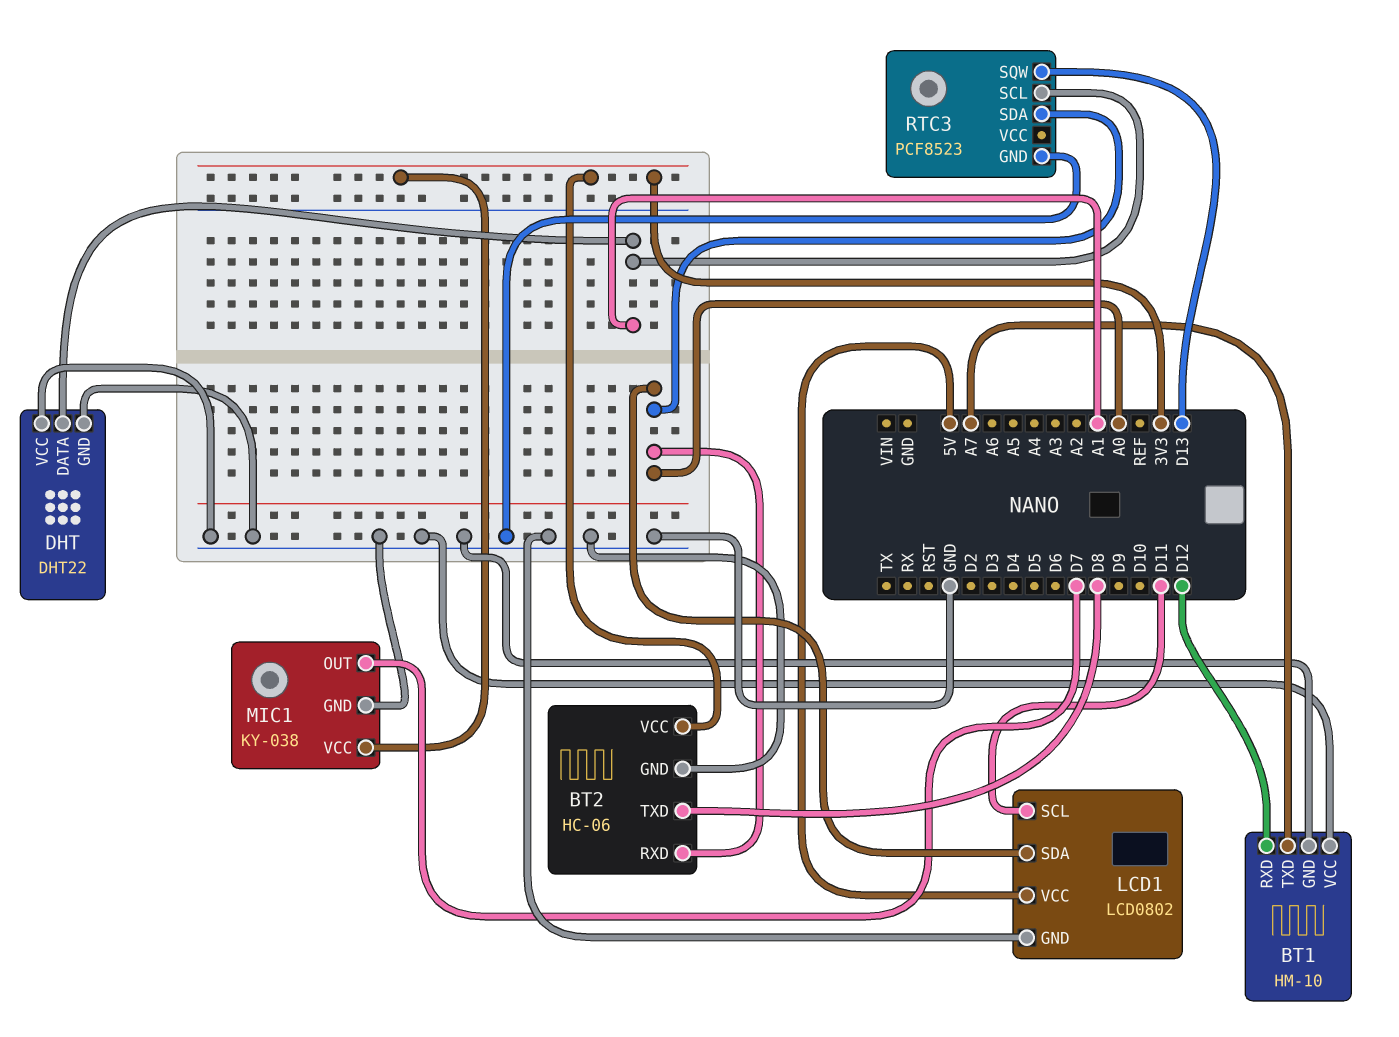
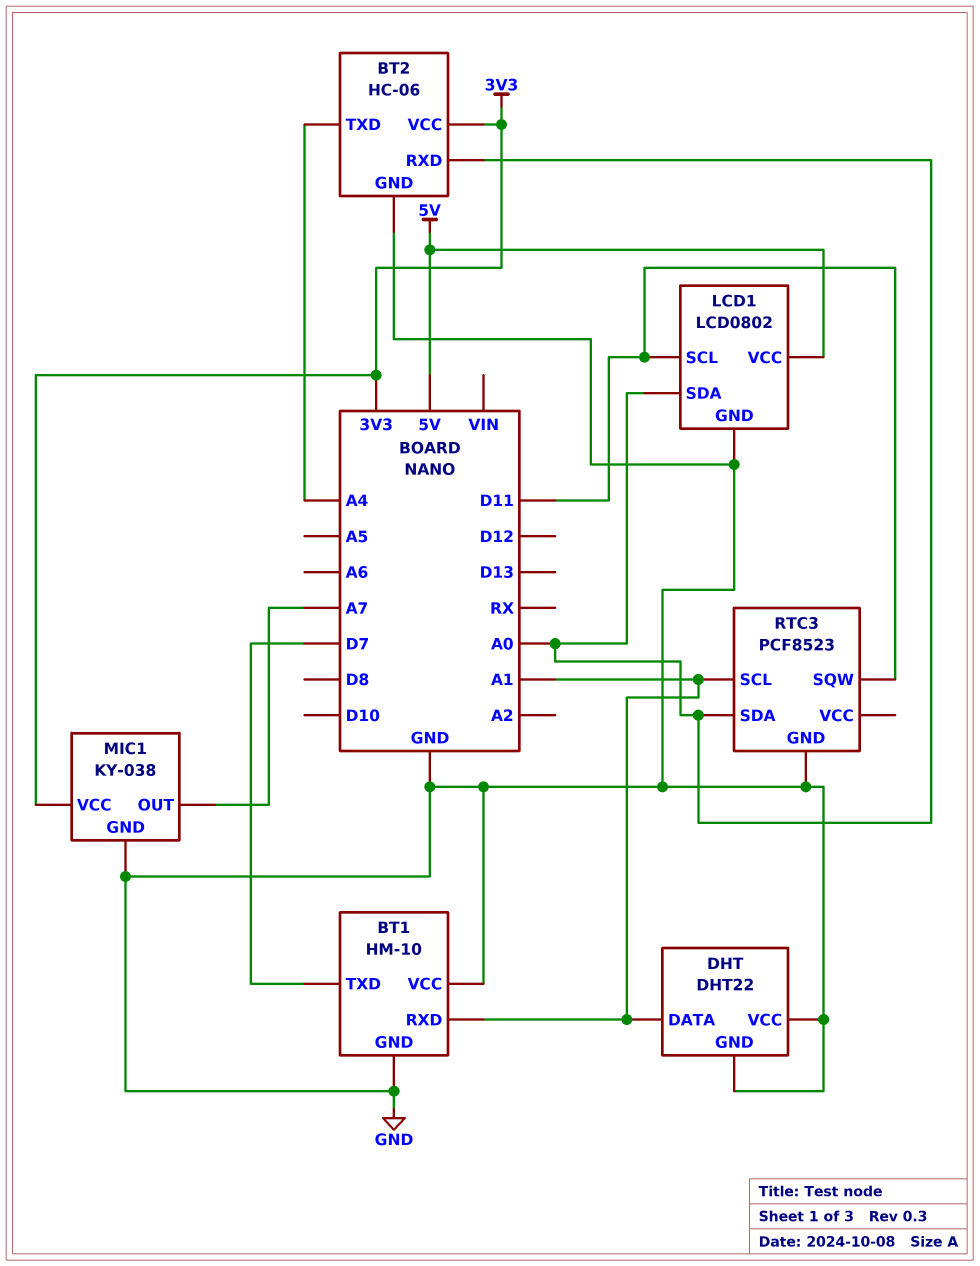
BT1 pin RXD: D12 -> A1
BT1 pin TXD: A7 -> D7
BT2 pin TXD: D8 -> A4
MIC1 pin OUT: D7 -> A7
RTC3 pin SQW: D13 -> D11

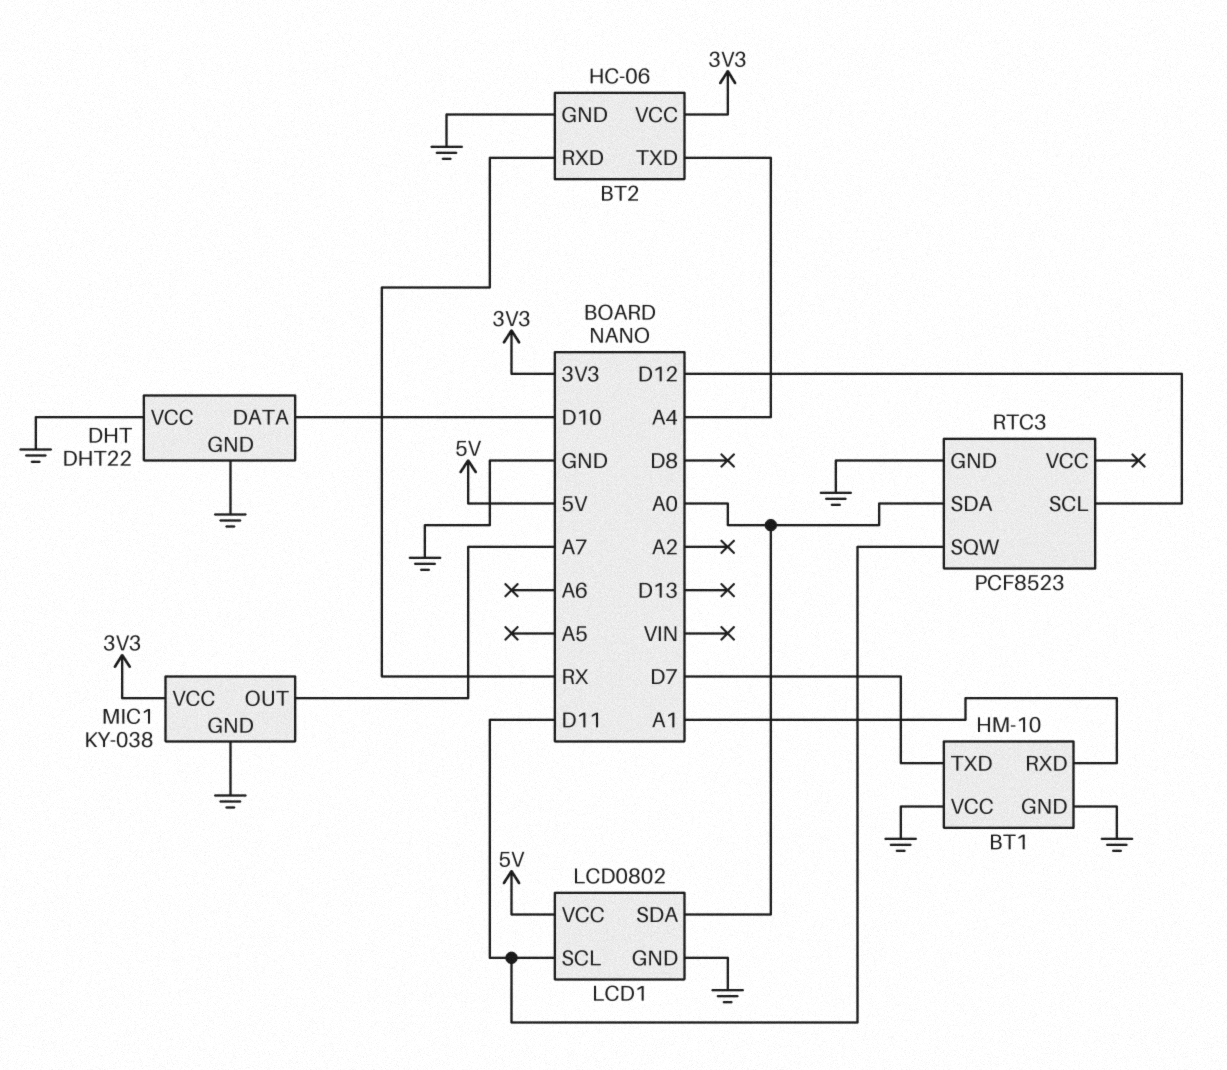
BT2 pin RXD: A0 -> RX
DHT pin DATA: A1 -> D10
RTC3 pin SCL: A1 -> D12

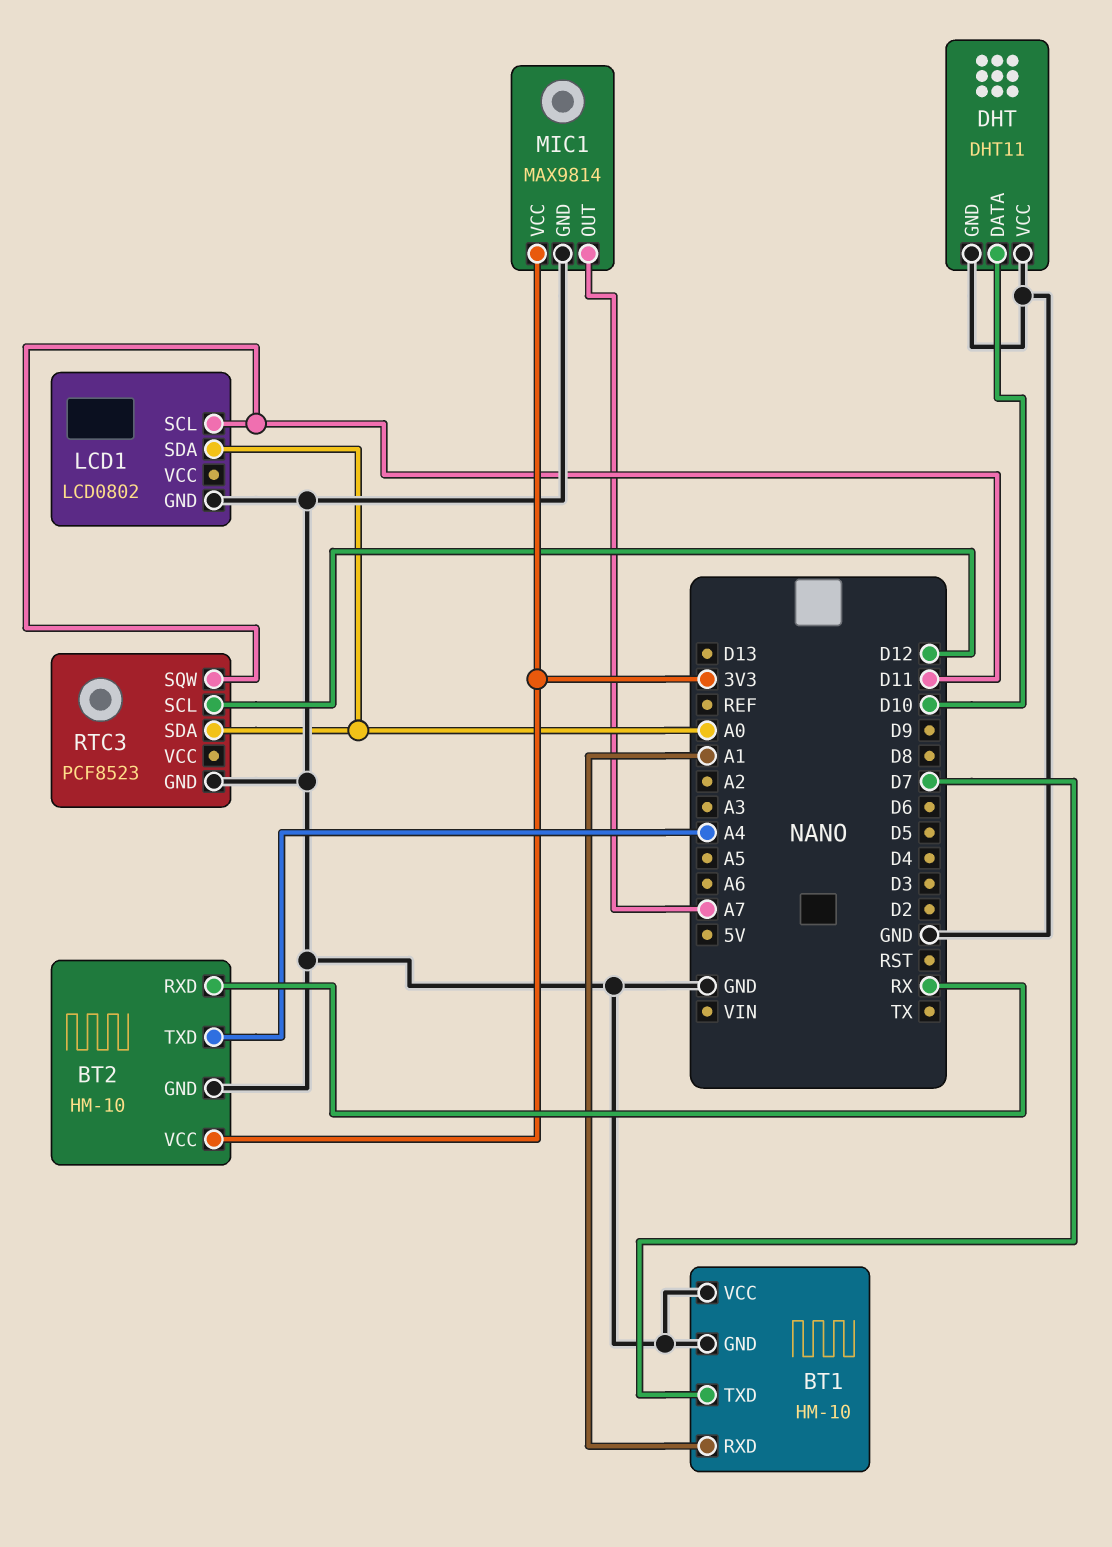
BT2: HC-06 -> HM-10
DHT: DHT22 -> DHT11
LCD1 pin VCC: 5V -> none
MIC1: KY-038 -> MAX9814

